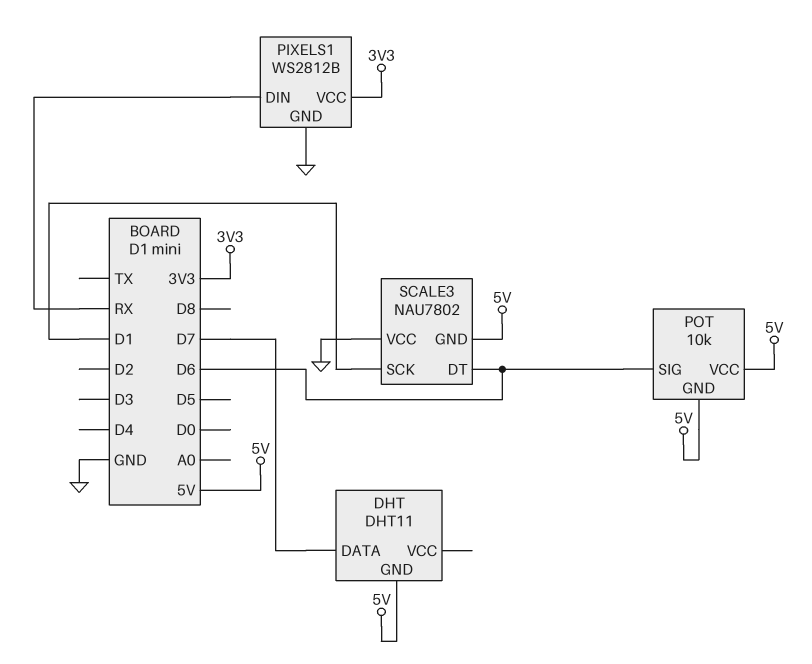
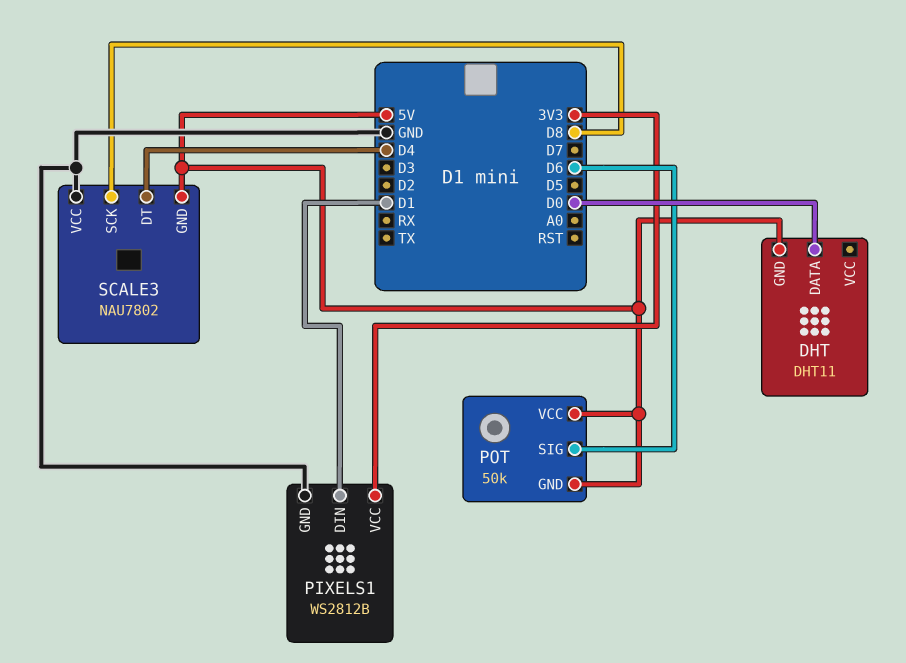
DHT pin DATA: D7 -> D0
PIXELS1 pin DIN: RX -> D1
POT: 10k -> 50k
SCALE3 pin DT: D6 -> D4
SCALE3 pin SCK: D1 -> D8

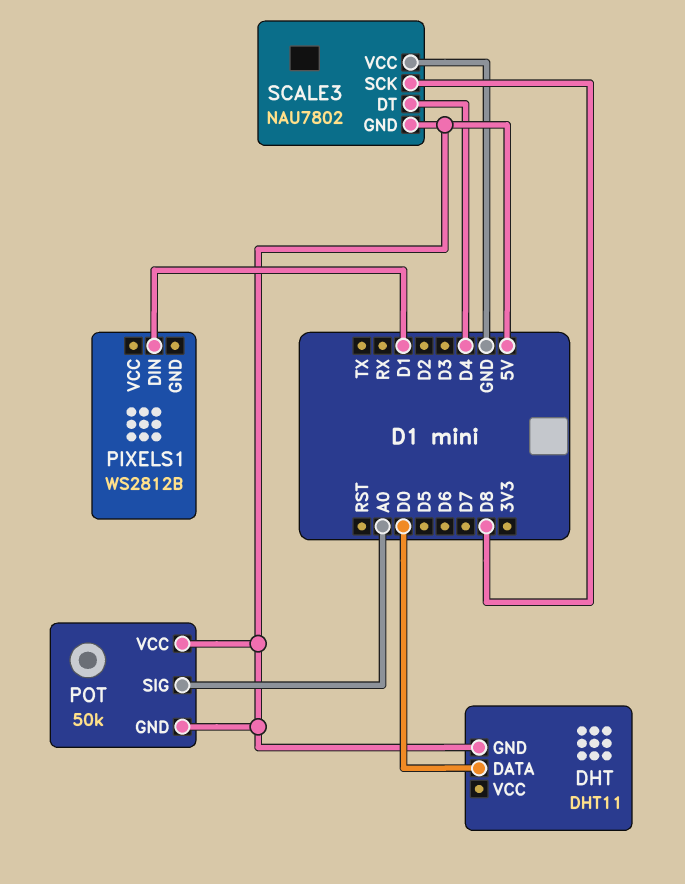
PIXELS1 pin GND: GND -> none
PIXELS1 pin VCC: 3V3 -> none
POT pin SIG: D6 -> A0

